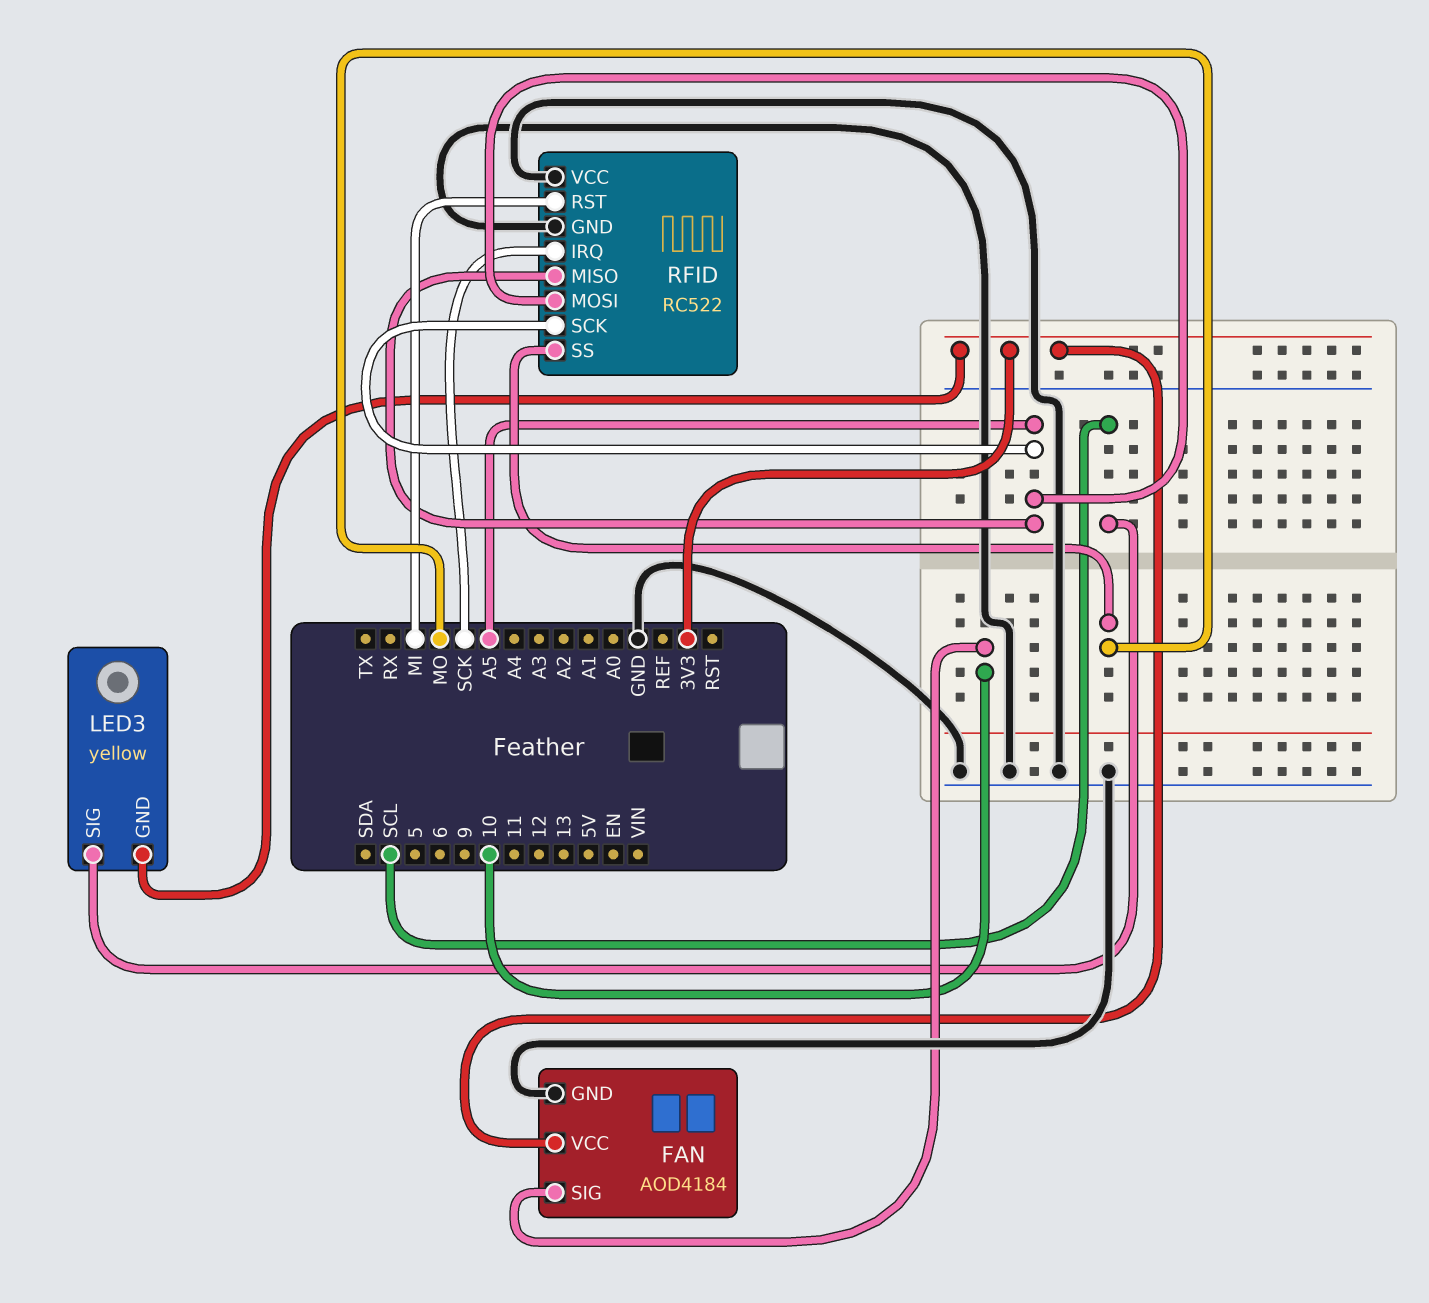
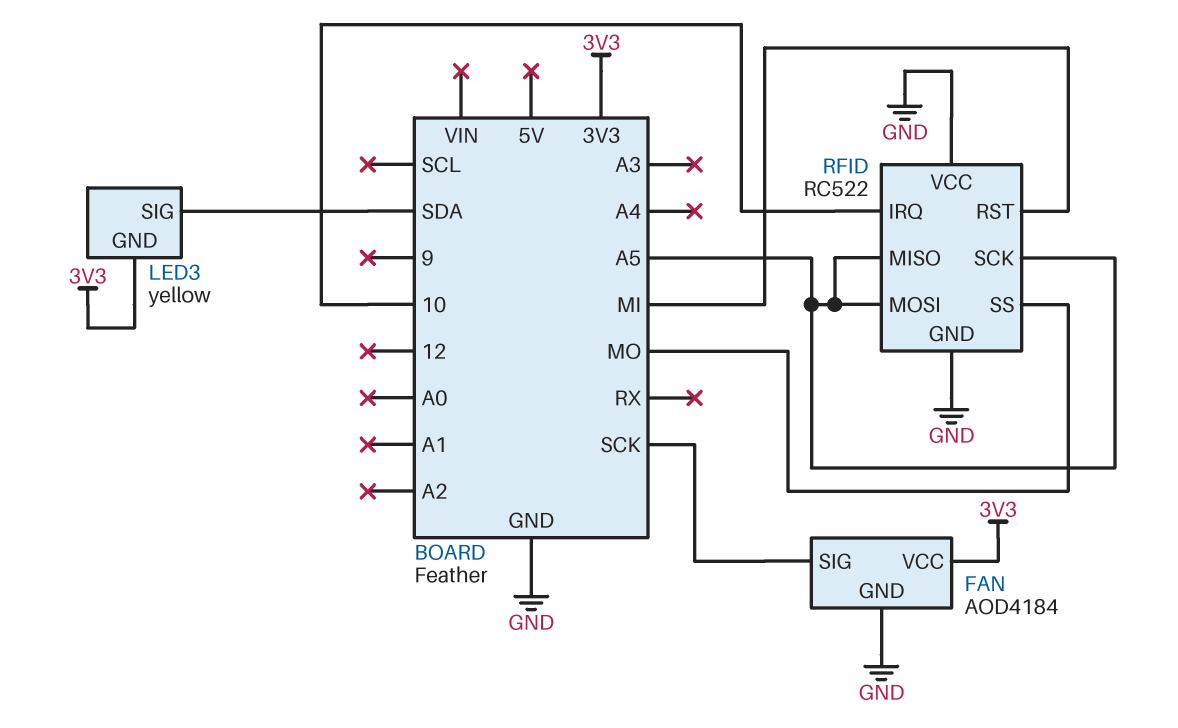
FAN pin SIG: 10 -> SCK
LED3 pin SIG: SCL -> SDA
RFID pin IRQ: SCK -> 10

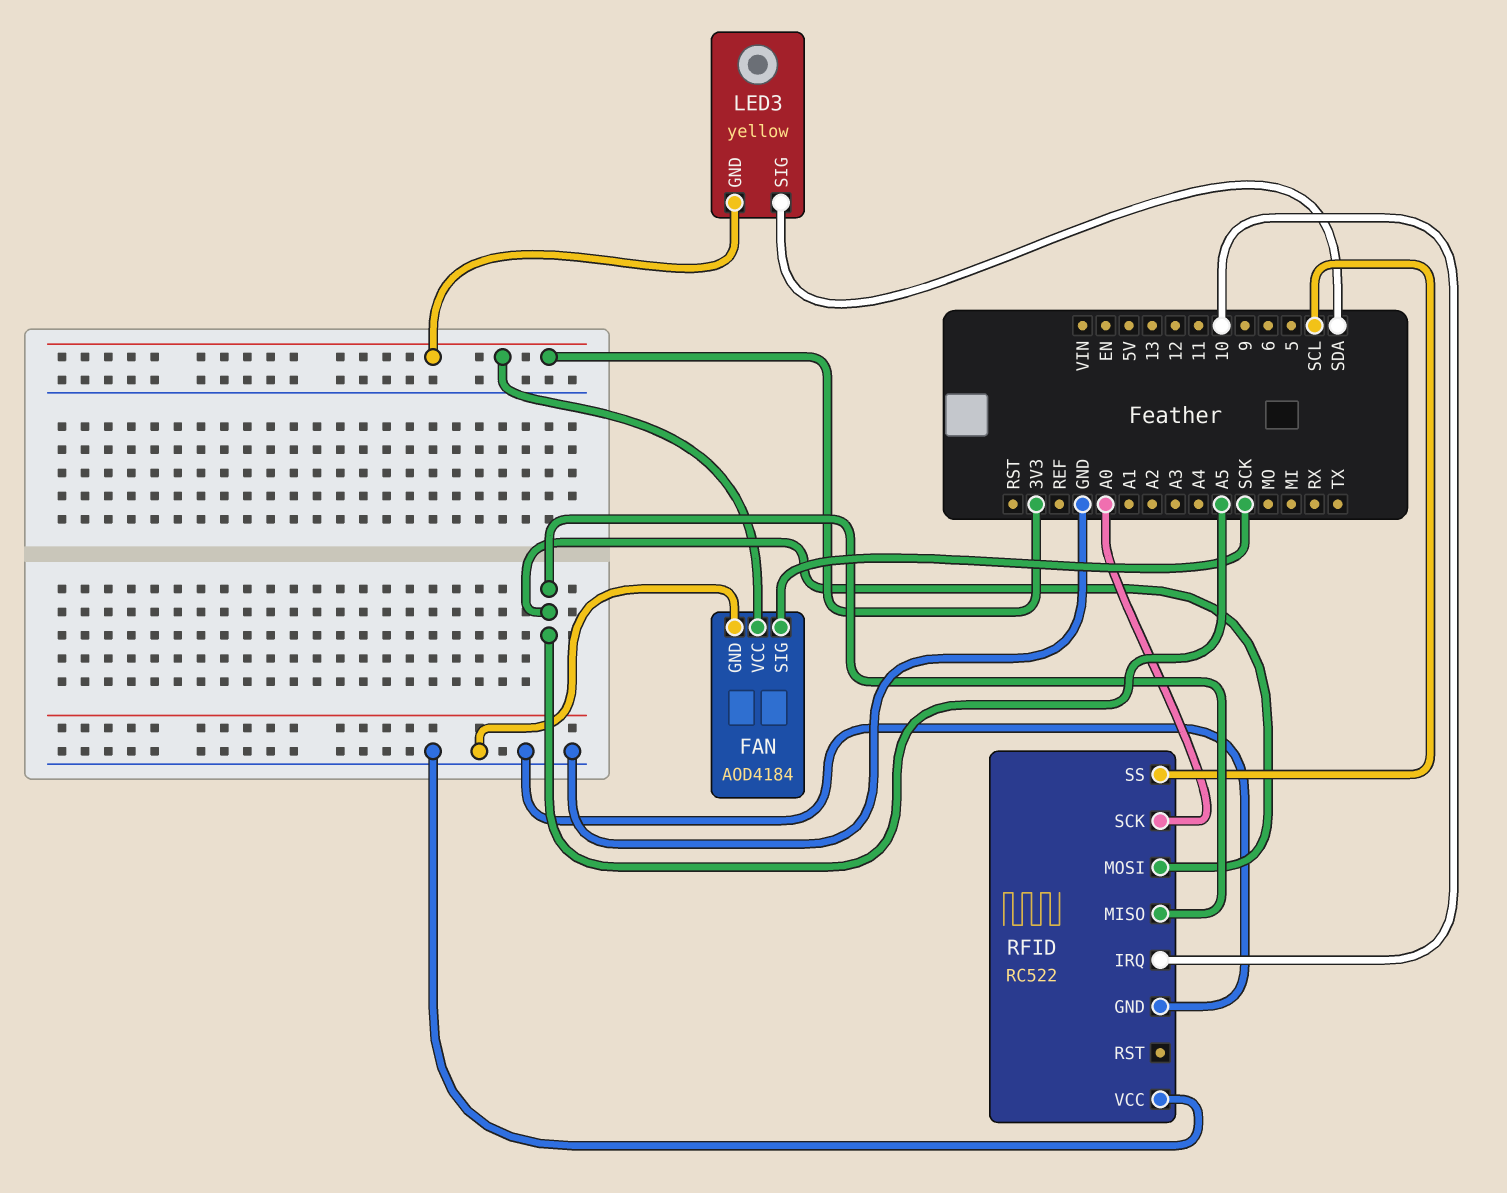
RFID pin RST: MI -> none
RFID pin SCK: A5 -> A0
RFID pin SS: MO -> SCL

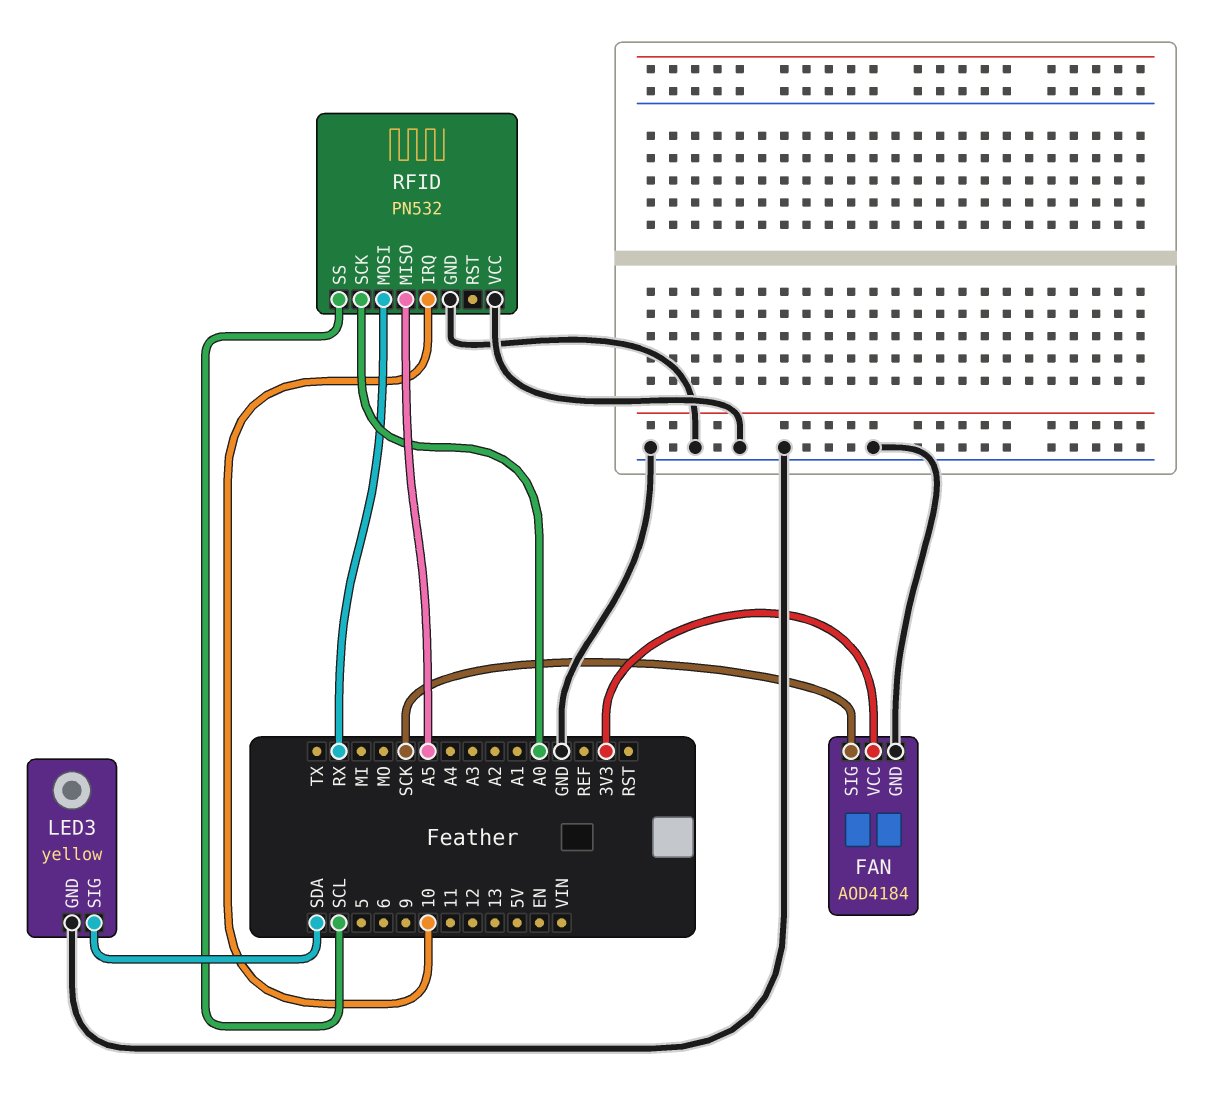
LED3 pin GND: 3V3 -> GND
RFID: RC522 -> PN532
RFID pin MOSI: A5 -> RX

